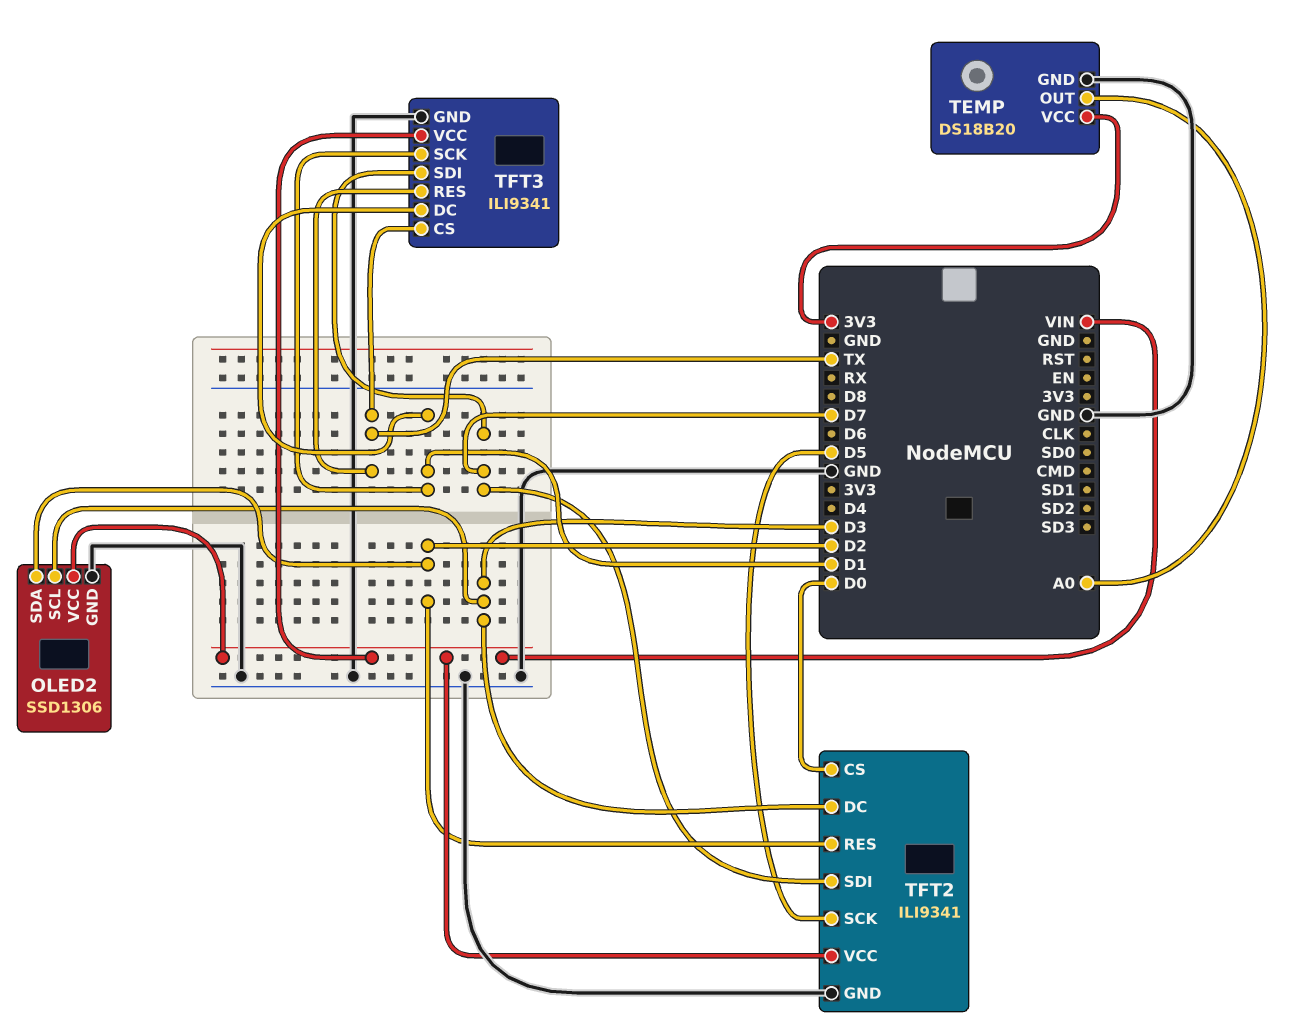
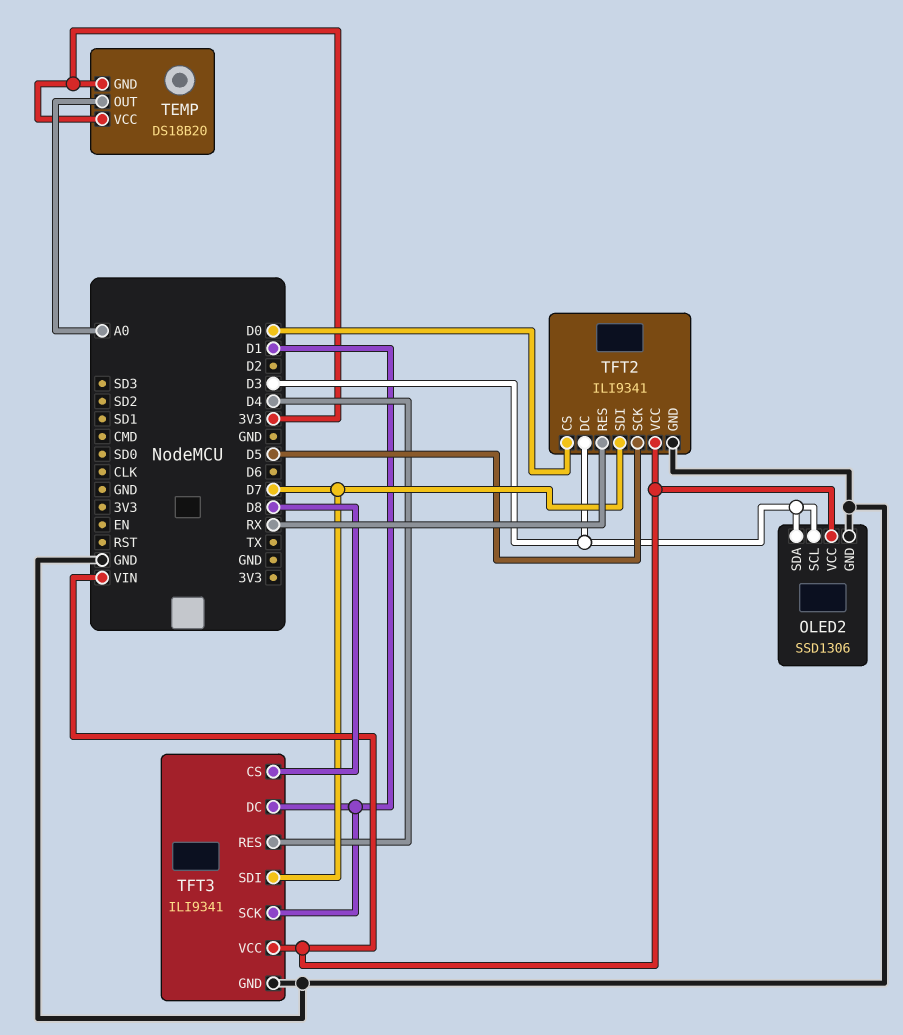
OLED2 pin SDA: D2 -> D3
TEMP pin GND: GND -> 3V3
TFT2 pin RES: D2 -> RX
TFT3 pin CS: TX -> D8
TFT3 pin RES: TX -> D4

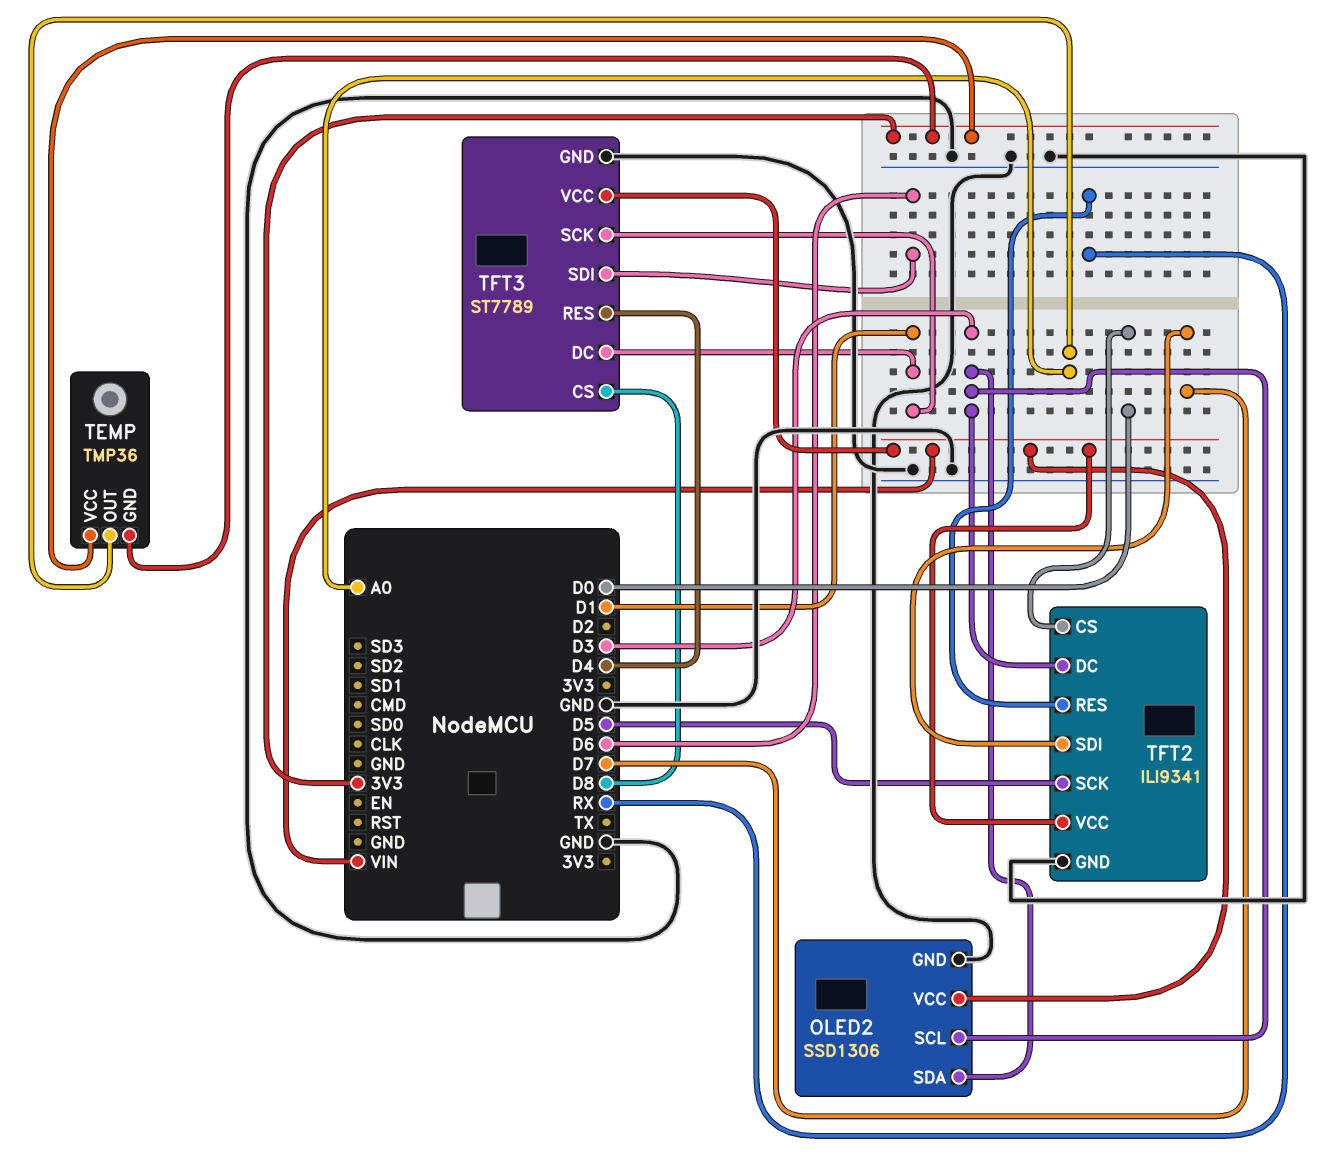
TEMP: DS18B20 -> TMP36
TFT3: ILI9341 -> ST7789
TFT3 pin SDI: D7 -> D6

